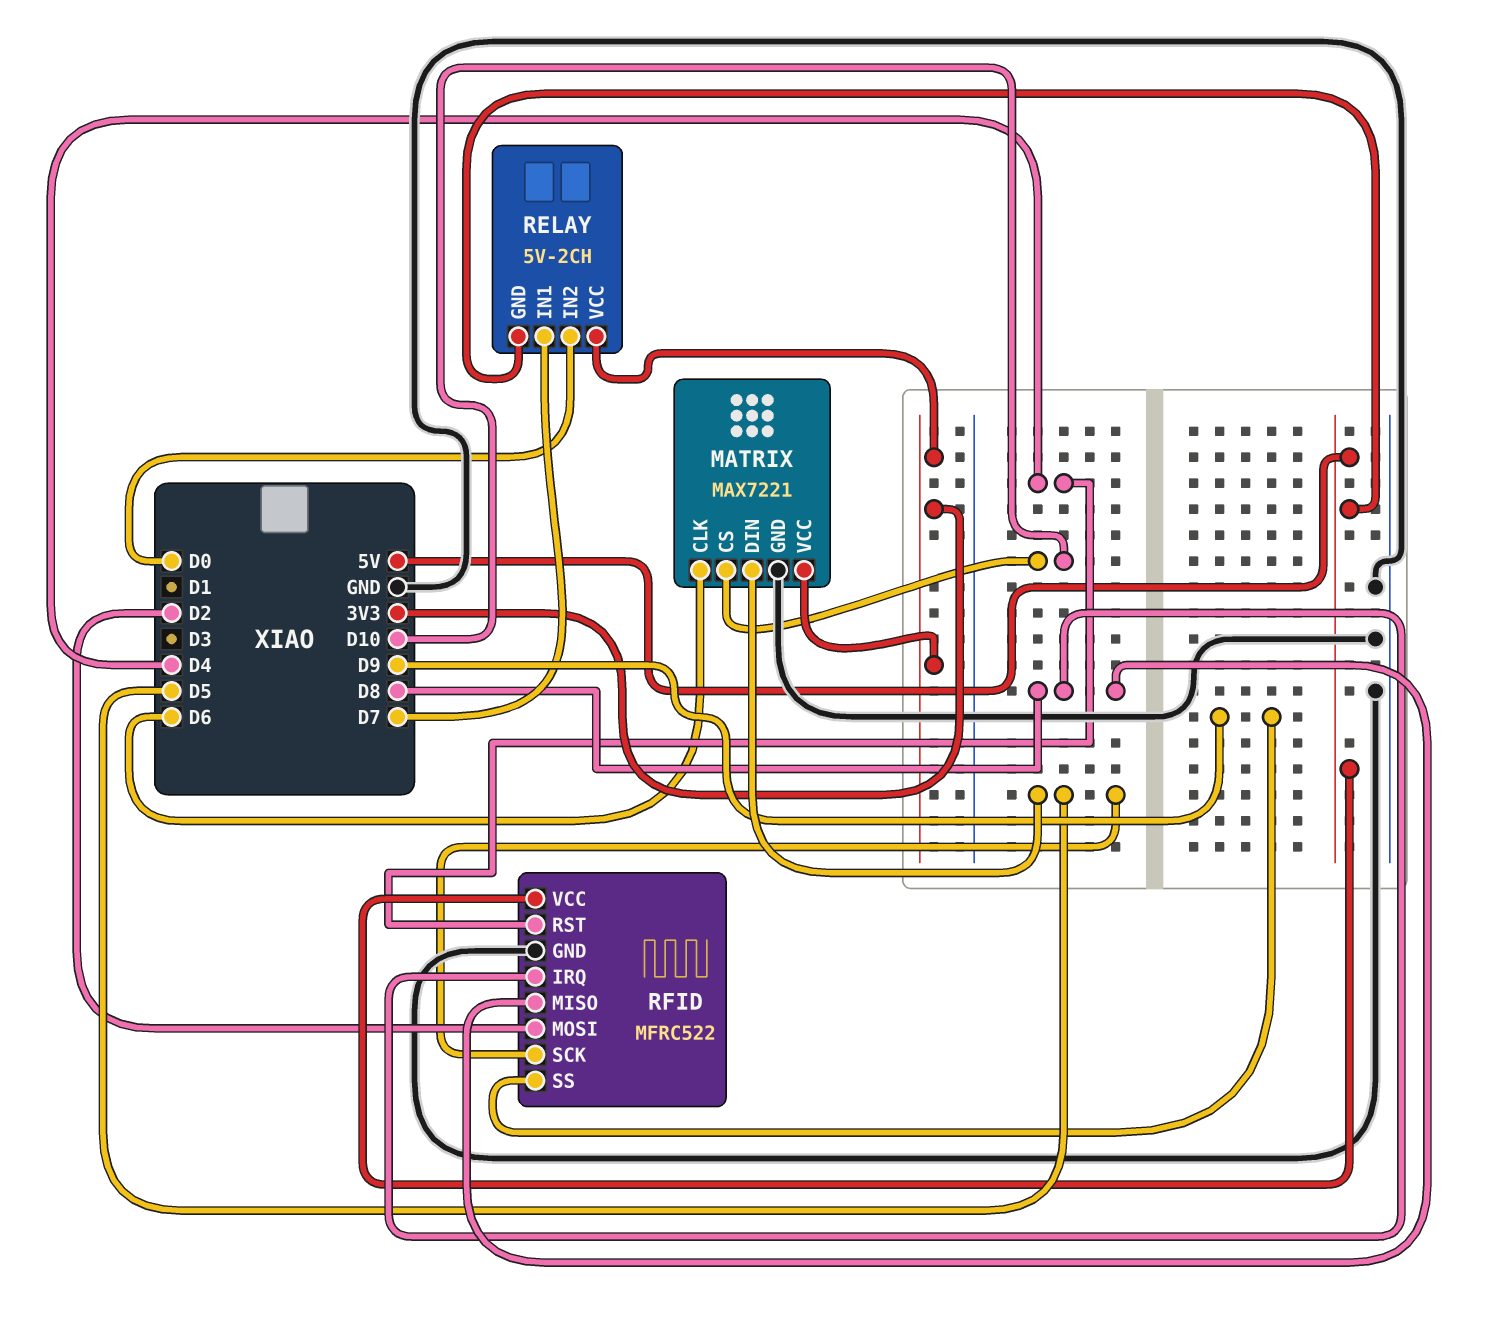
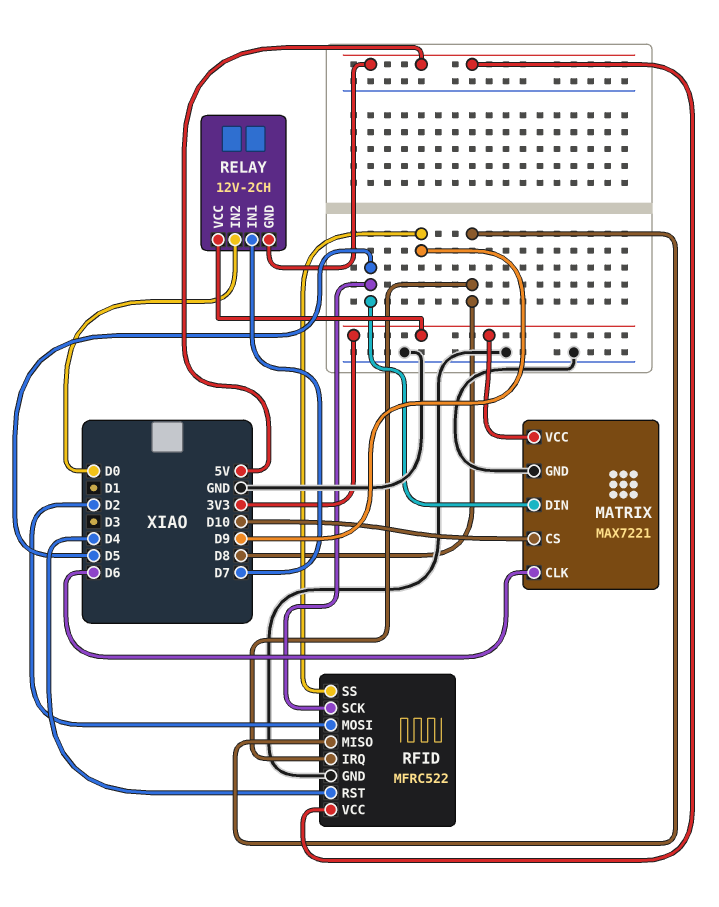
RELAY: 5V-2CH -> 12V-2CH

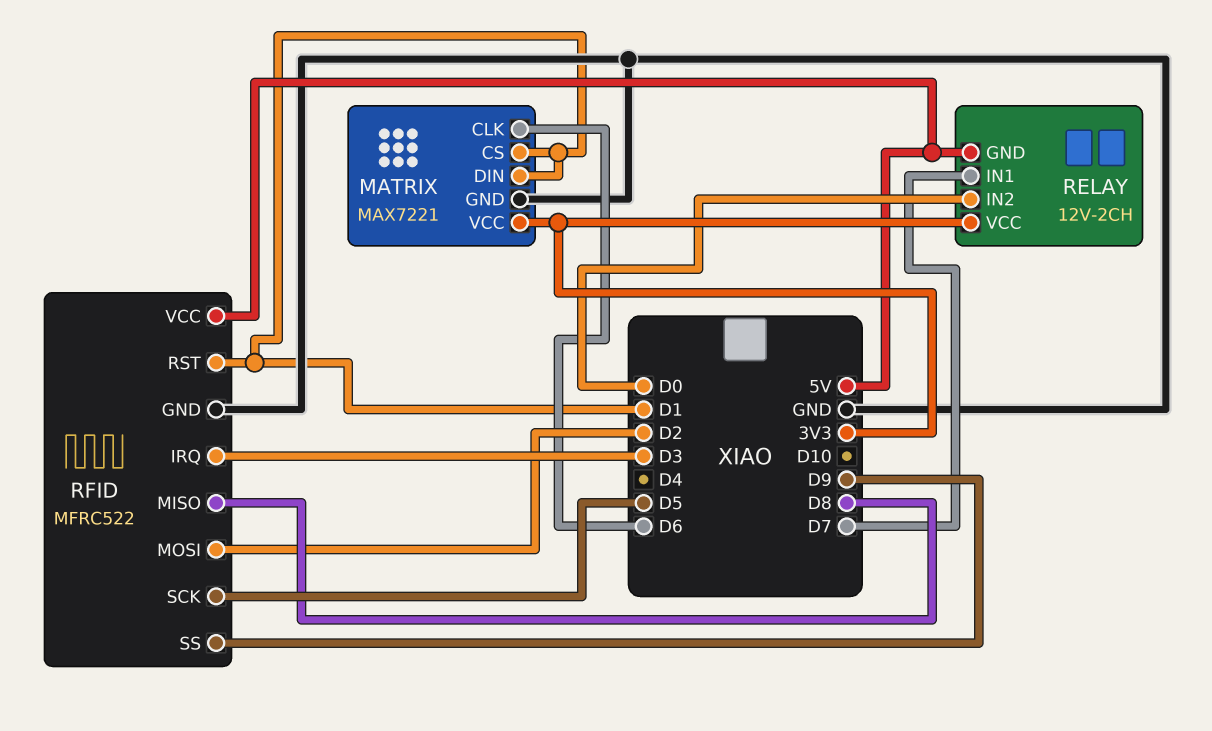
MATRIX pin CS: D10 -> D1
MATRIX pin DIN: D5 -> D1
RFID pin IRQ: D8 -> D3
RFID pin RST: D4 -> D1

